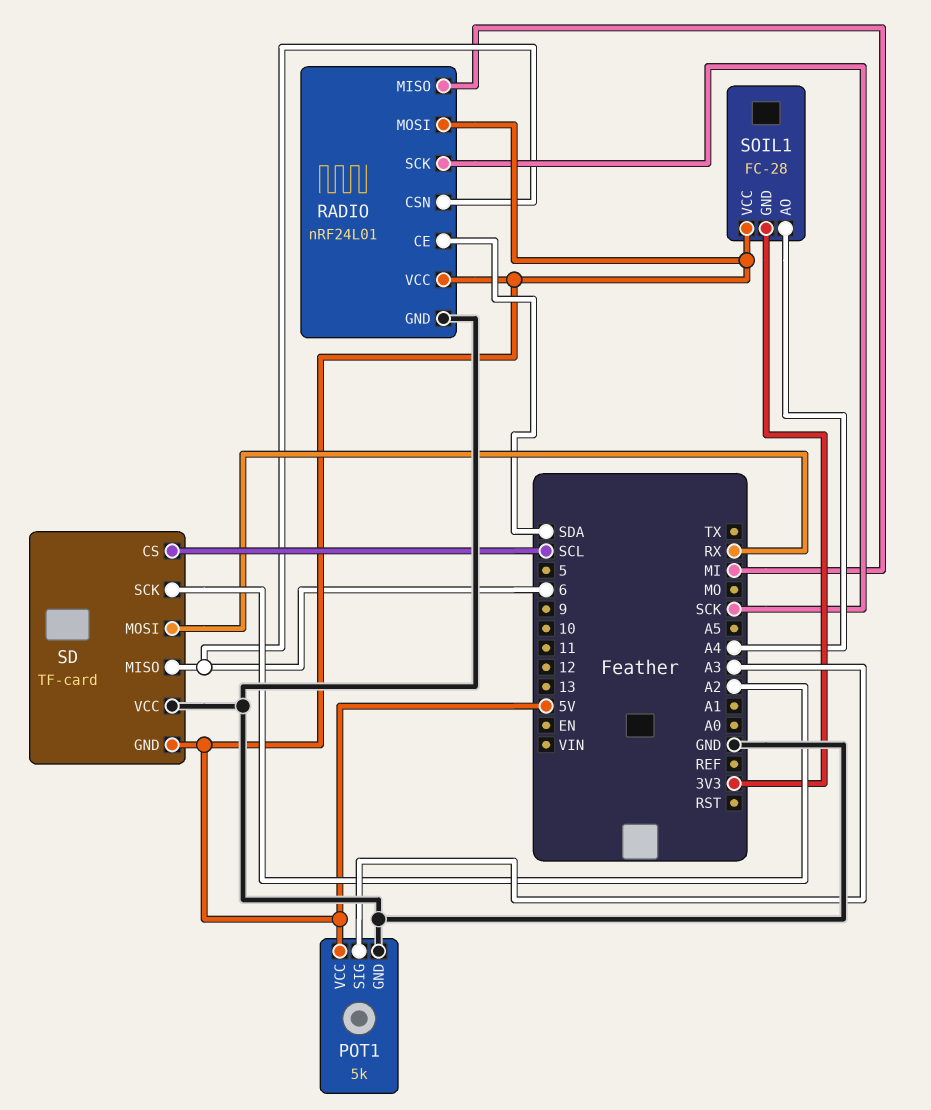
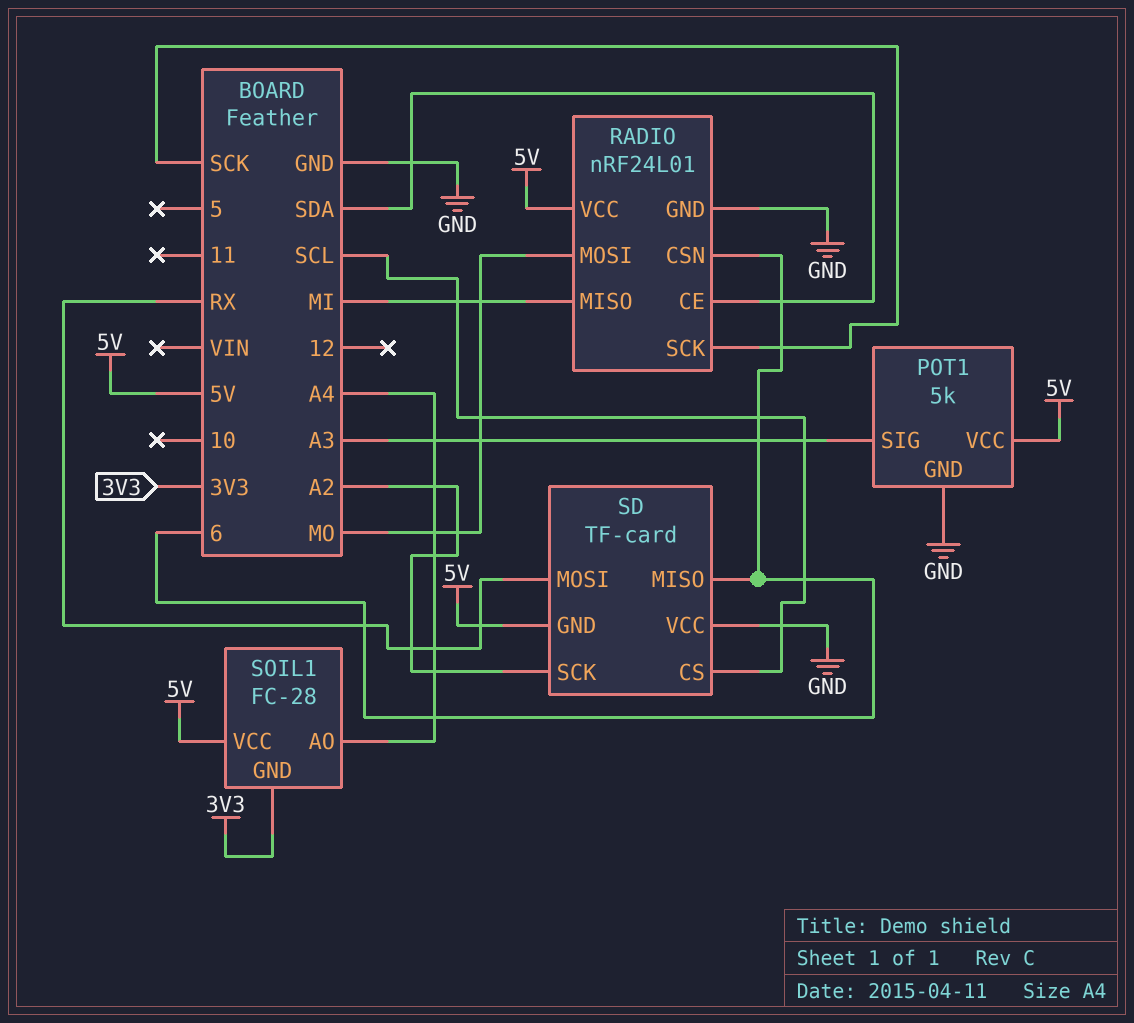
RADIO pin MOSI: 5V -> MO

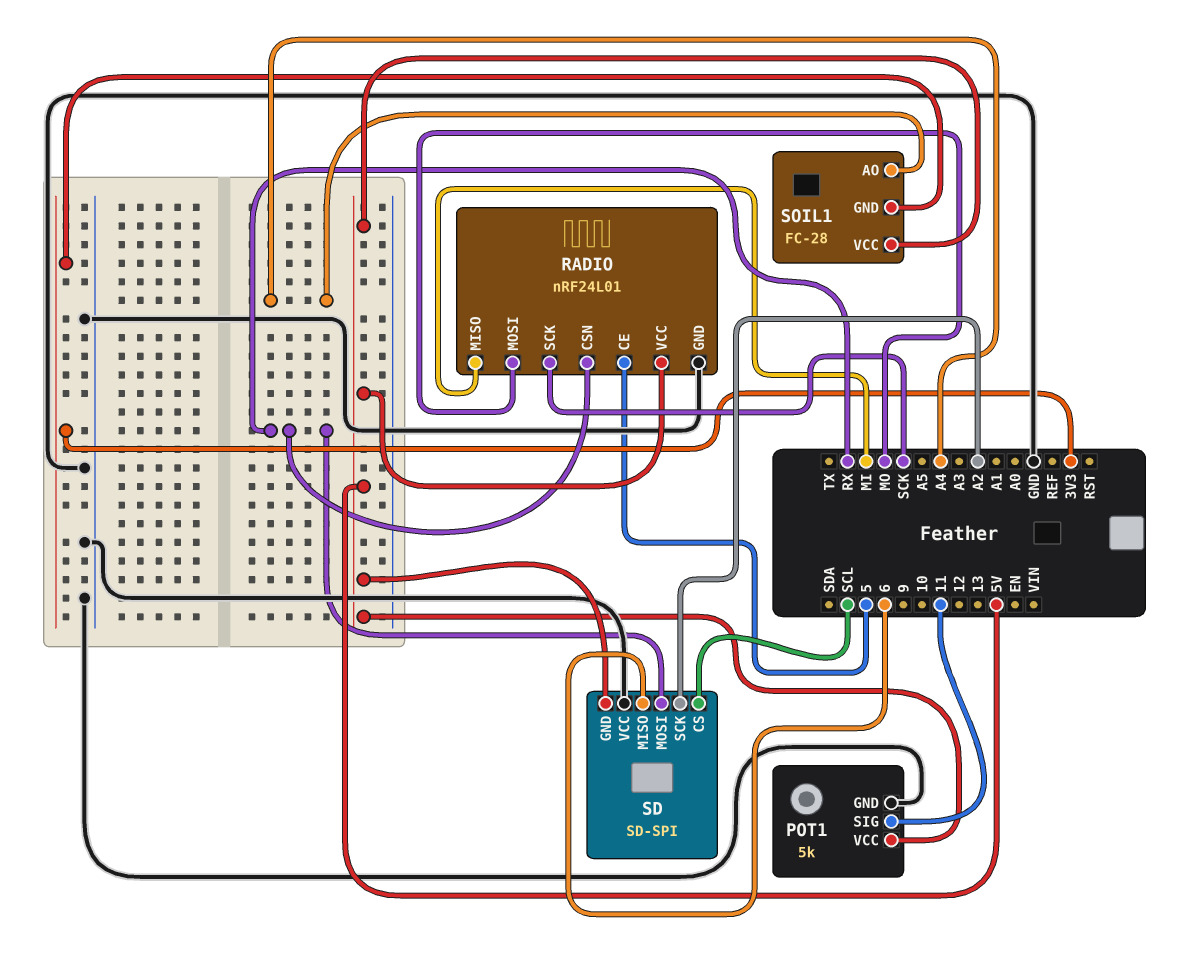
POT1 pin SIG: A3 -> 11
RADIO pin CE: SDA -> 5
RADIO pin CSN: 6 -> RX
SD: TF-card -> SD-SPI

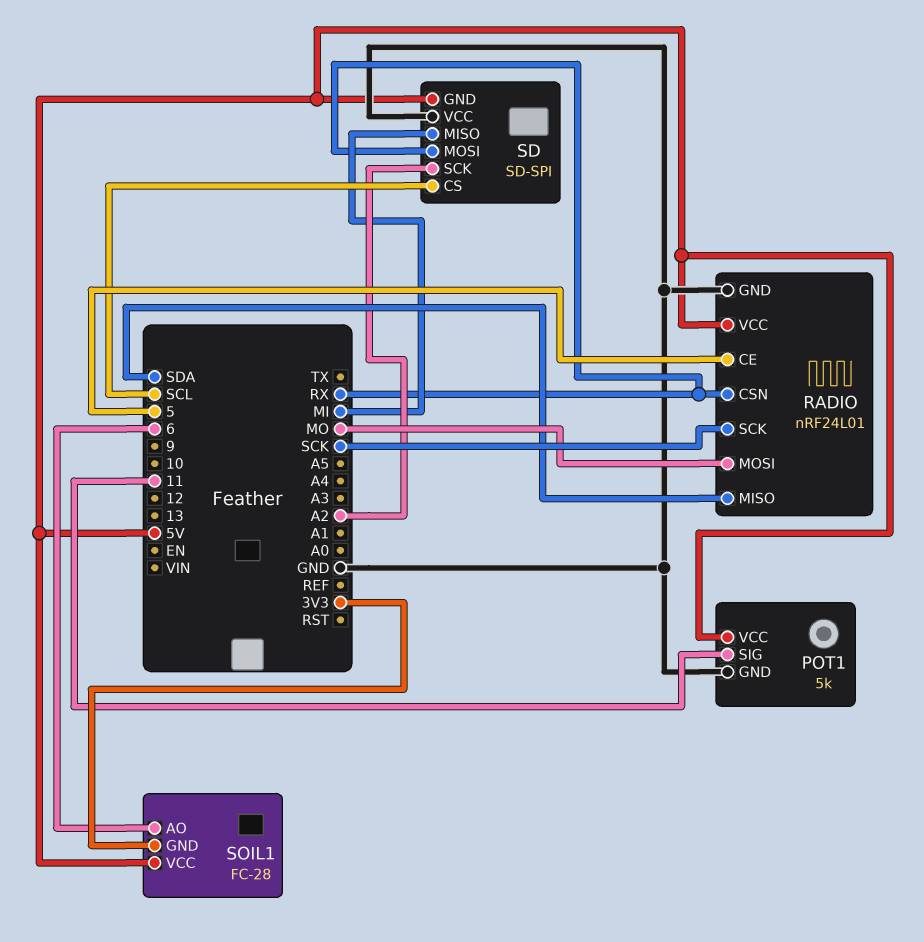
RADIO pin MISO: MI -> SDA
SD pin MISO: 6 -> MI
SOIL1 pin AO: A4 -> 6

